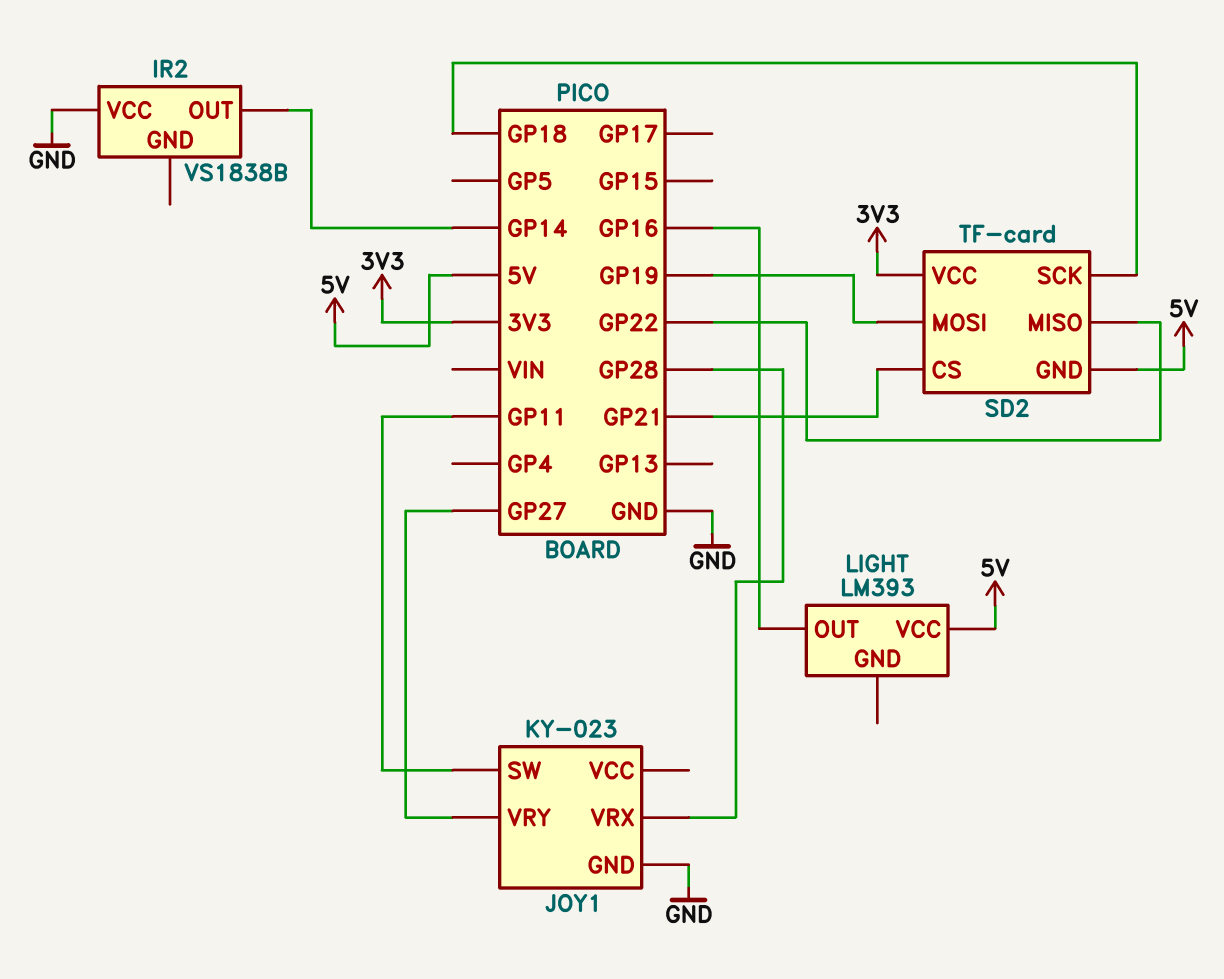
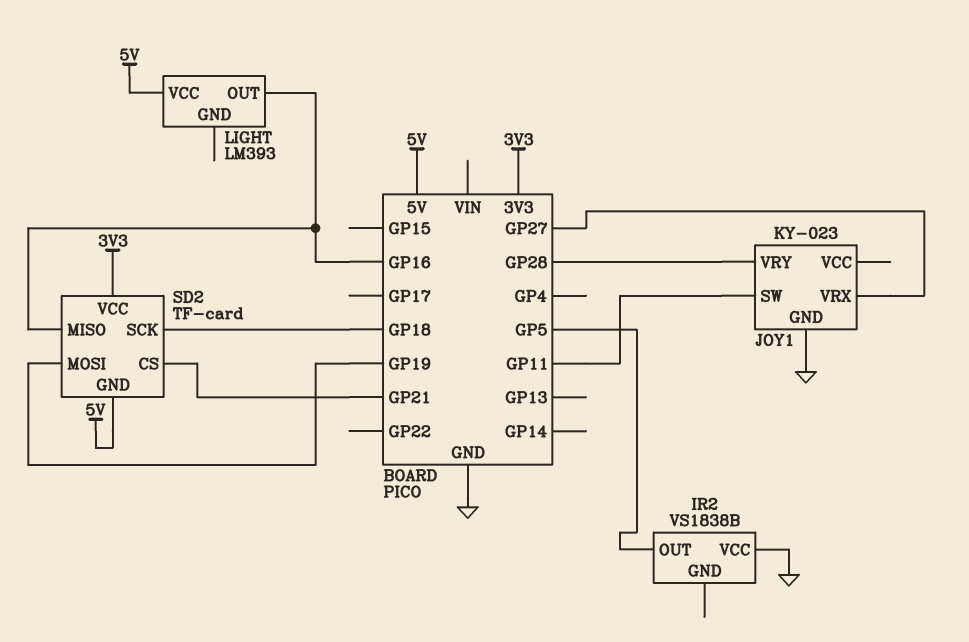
IR2 pin OUT: GP14 -> GP5
JOY1 pin VRX: GP28 -> GP27
JOY1 pin VRY: GP27 -> GP28
SD2 pin MISO: GP22 -> GP16

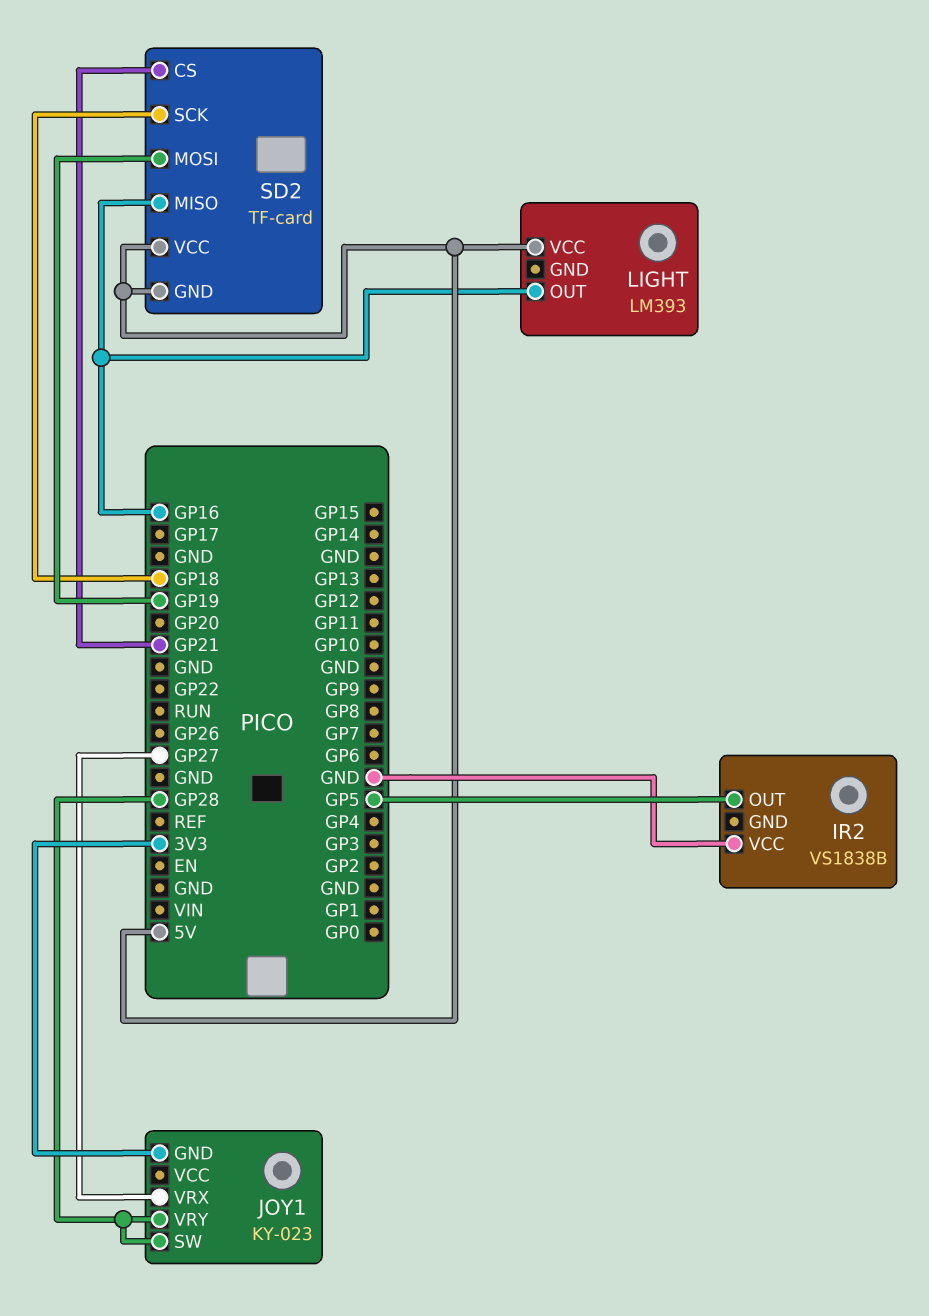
JOY1 pin GND: GND -> 3V3
JOY1 pin SW: GP11 -> GP28
SD2 pin VCC: 3V3 -> 5V

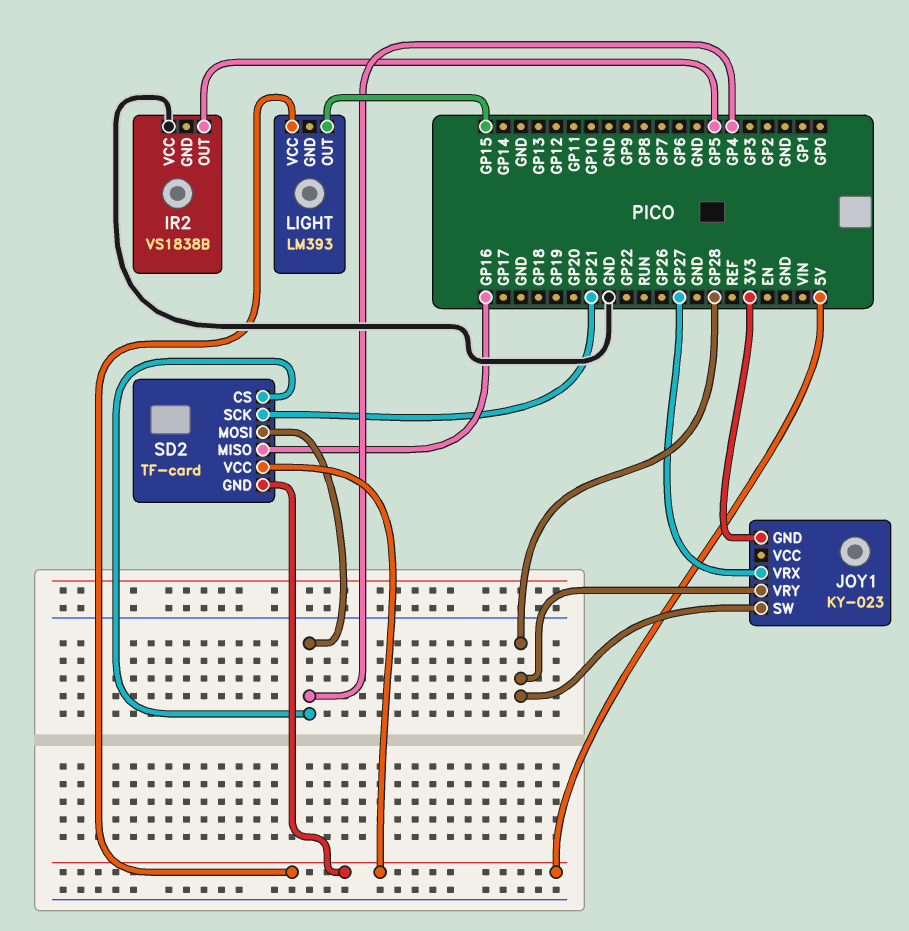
LIGHT pin OUT: GP16 -> GP15
SD2 pin CS: GP21 -> GP4
SD2 pin MOSI: GP19 -> GP4
SD2 pin SCK: GP18 -> GP21

